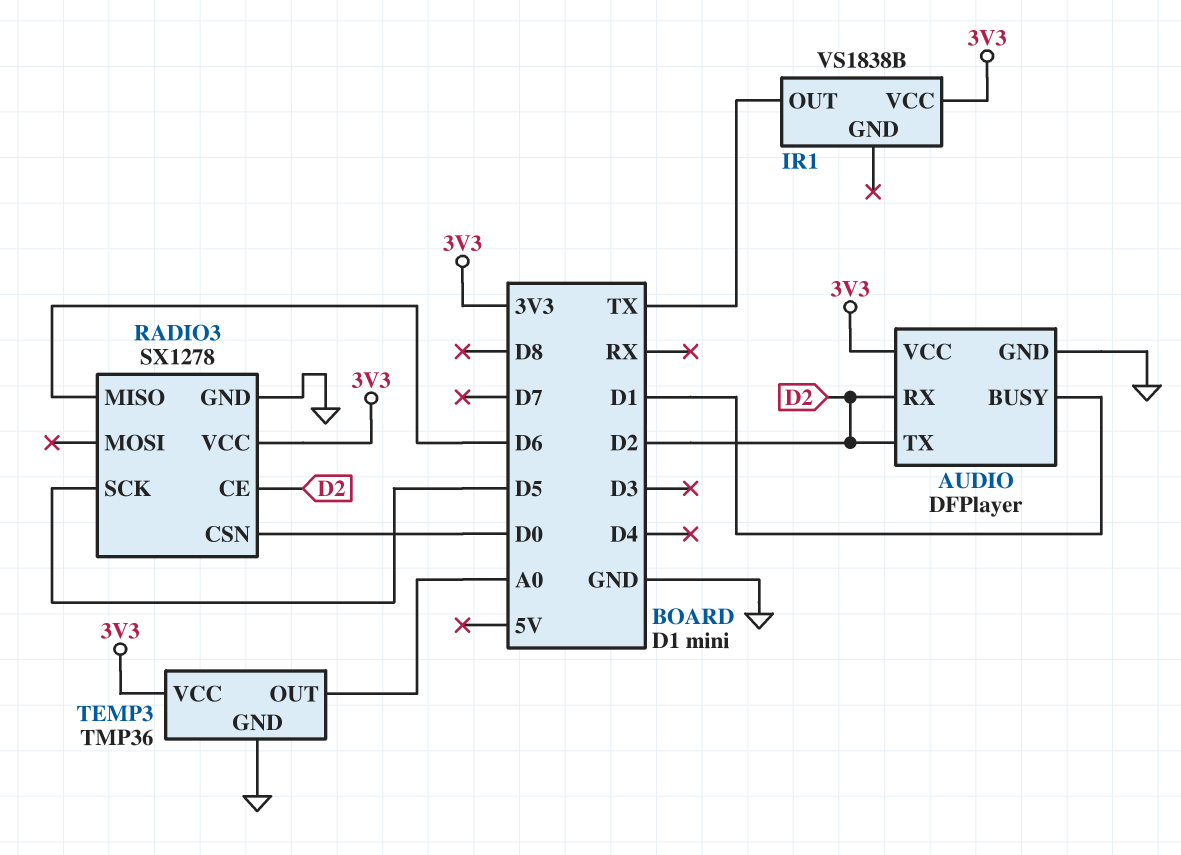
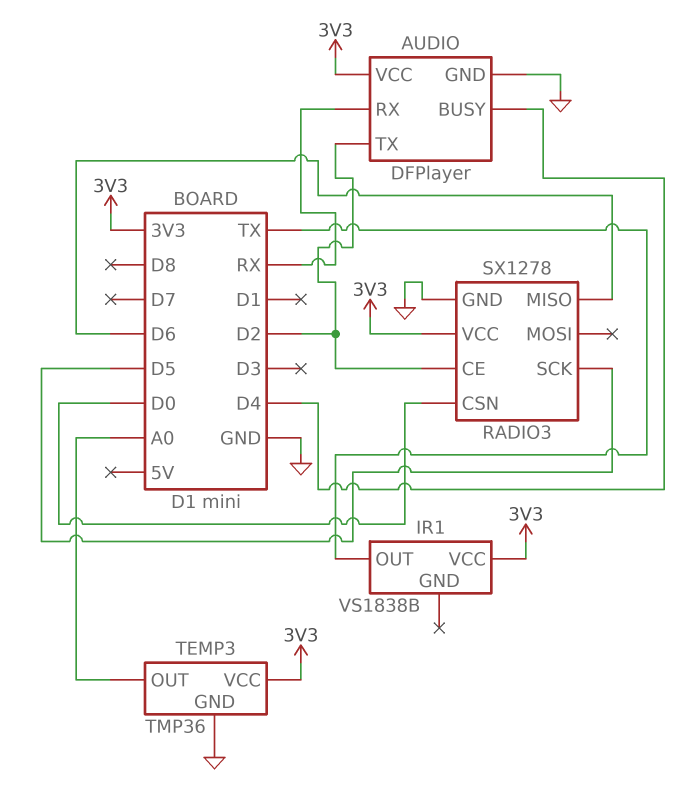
AUDIO pin BUSY: D1 -> D4
AUDIO pin RX: D2 -> RX

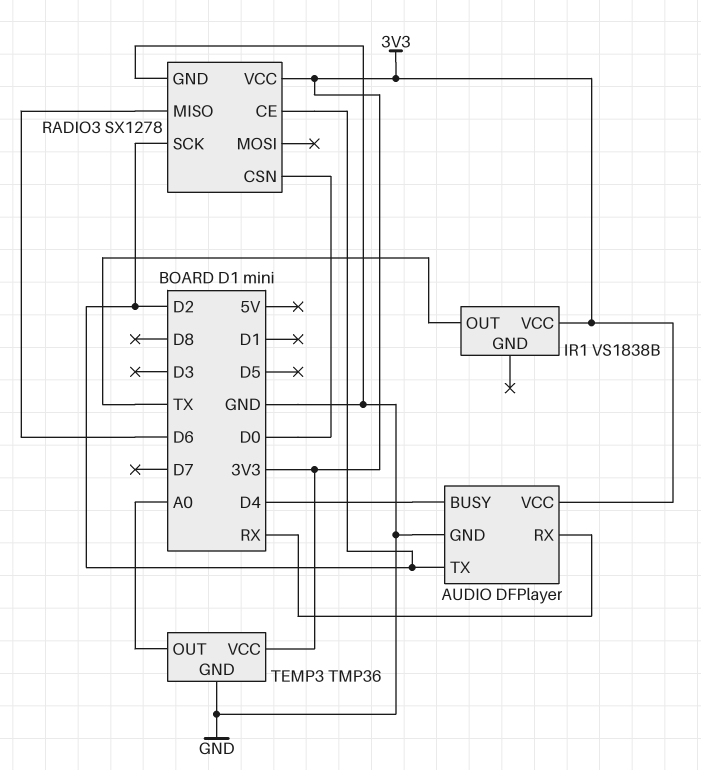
RADIO3 pin SCK: D5 -> D2

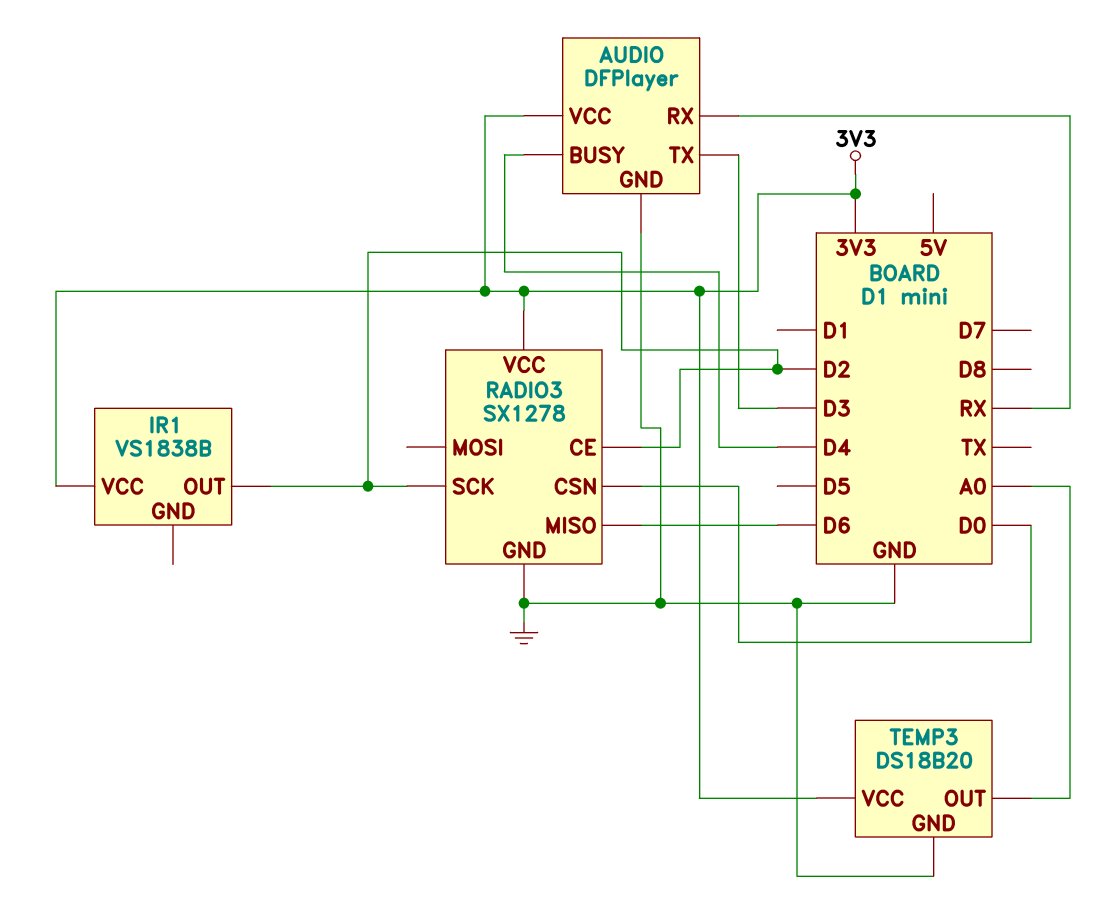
AUDIO pin TX: D2 -> D3
IR1 pin OUT: TX -> D2
TEMP3: TMP36 -> DS18B20

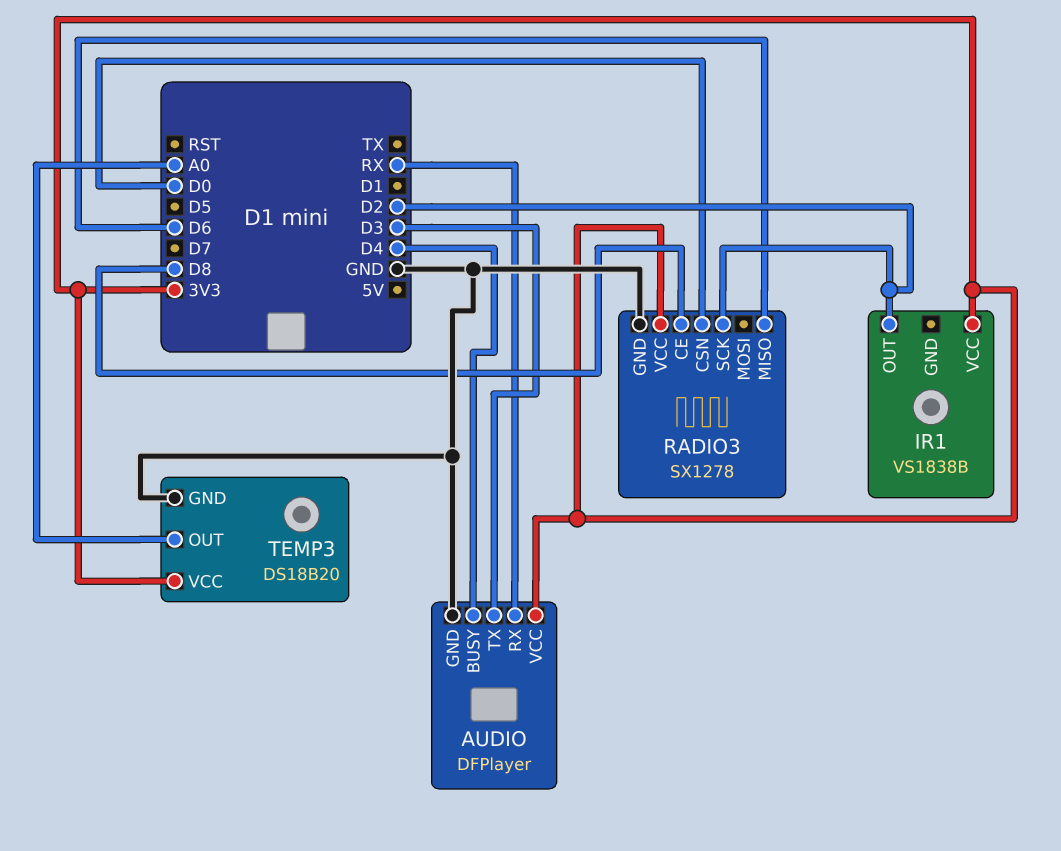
RADIO3 pin CE: D2 -> D8

